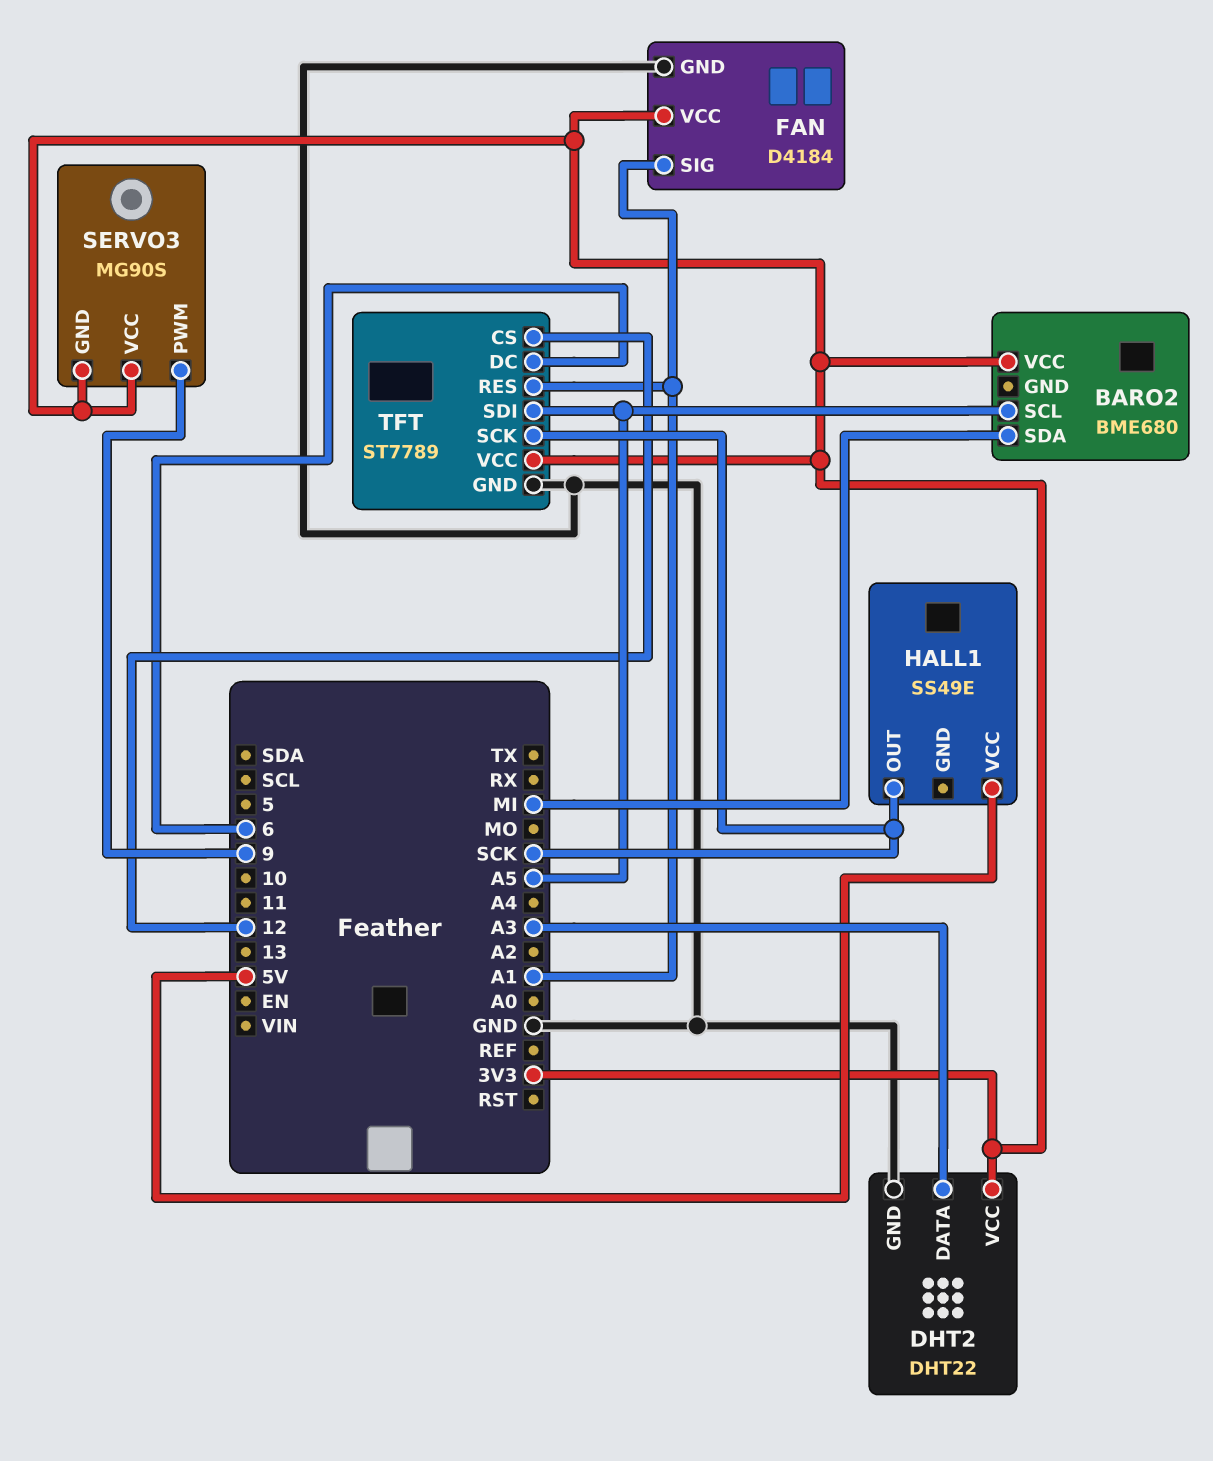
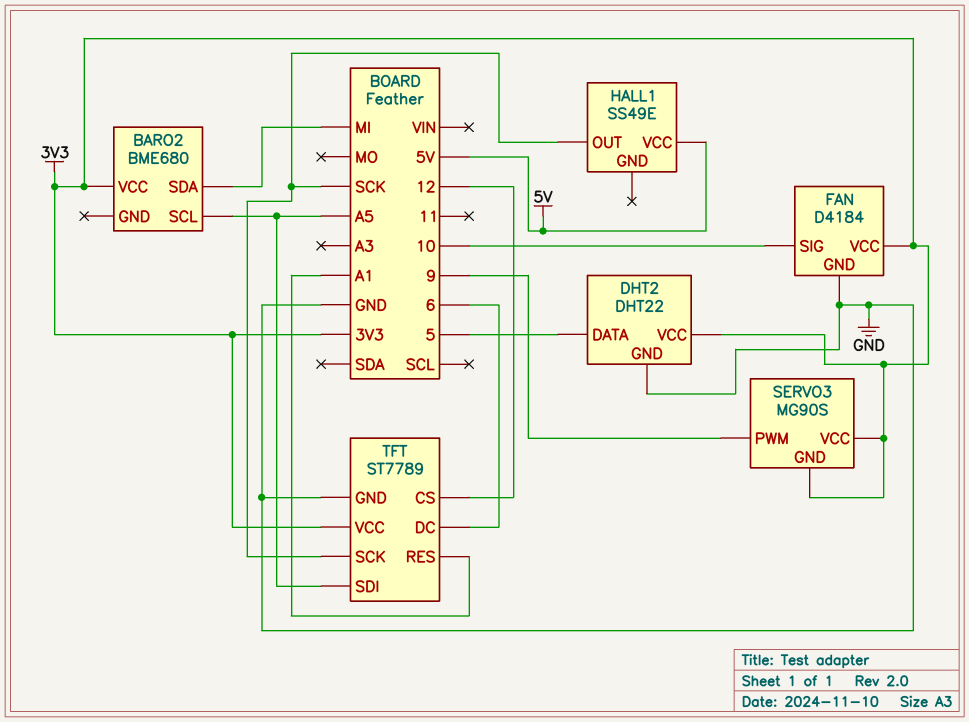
DHT2 pin DATA: A3 -> 5
FAN pin SIG: A1 -> 10

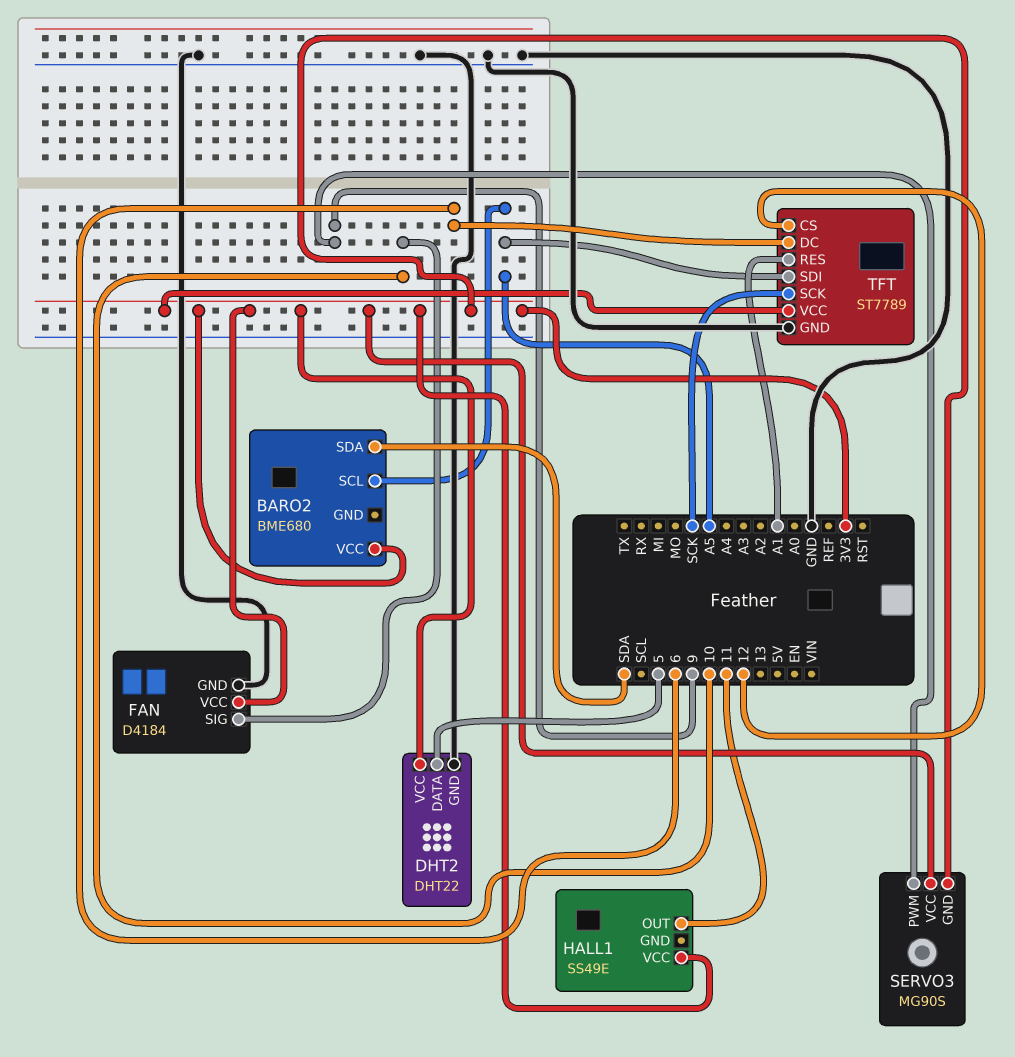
BARO2 pin SDA: MI -> SDA
HALL1 pin OUT: SCK -> 11
HALL1 pin VCC: 5V -> 3V3

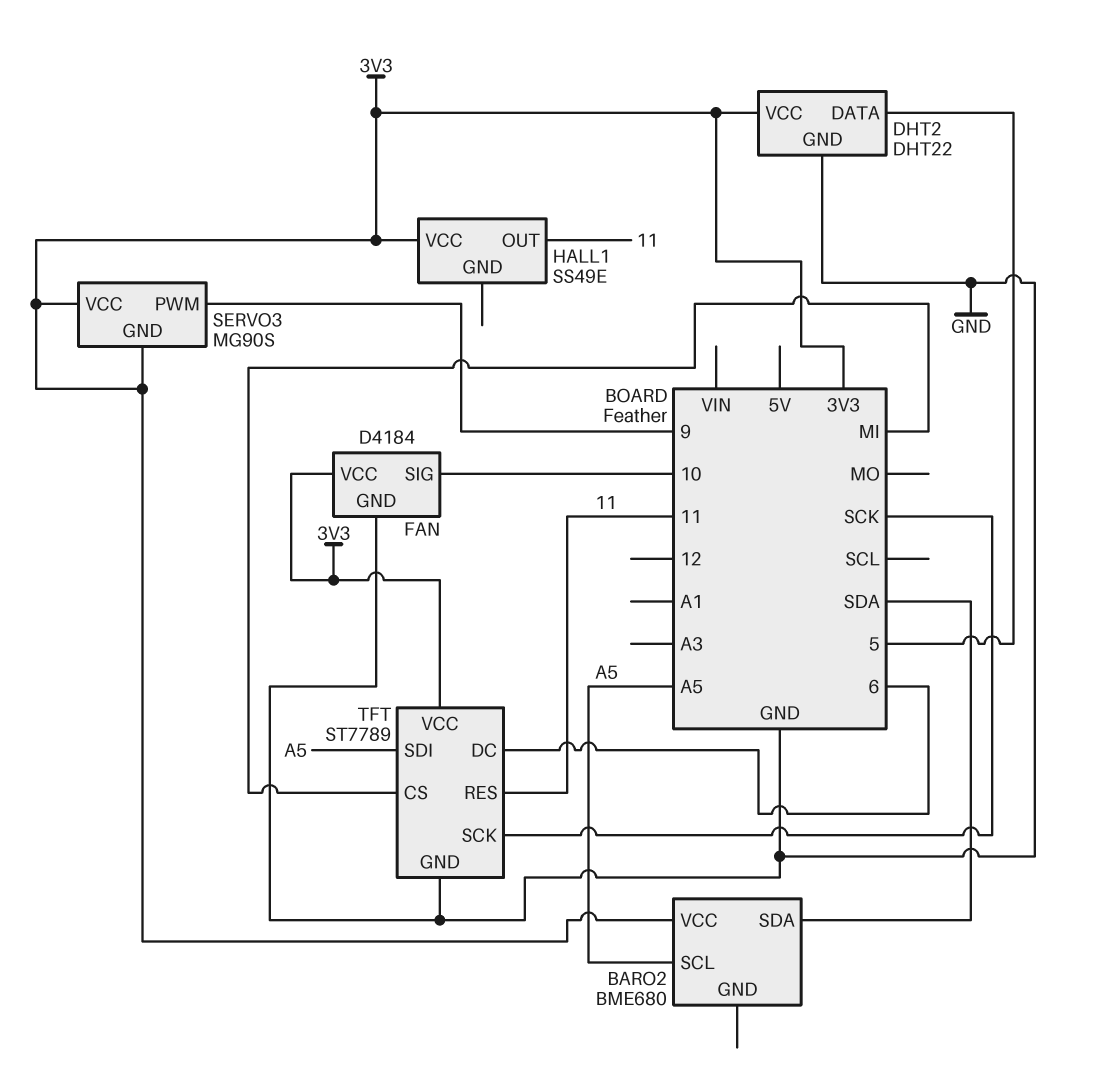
TFT pin CS: 12 -> MI
TFT pin RES: A1 -> 11

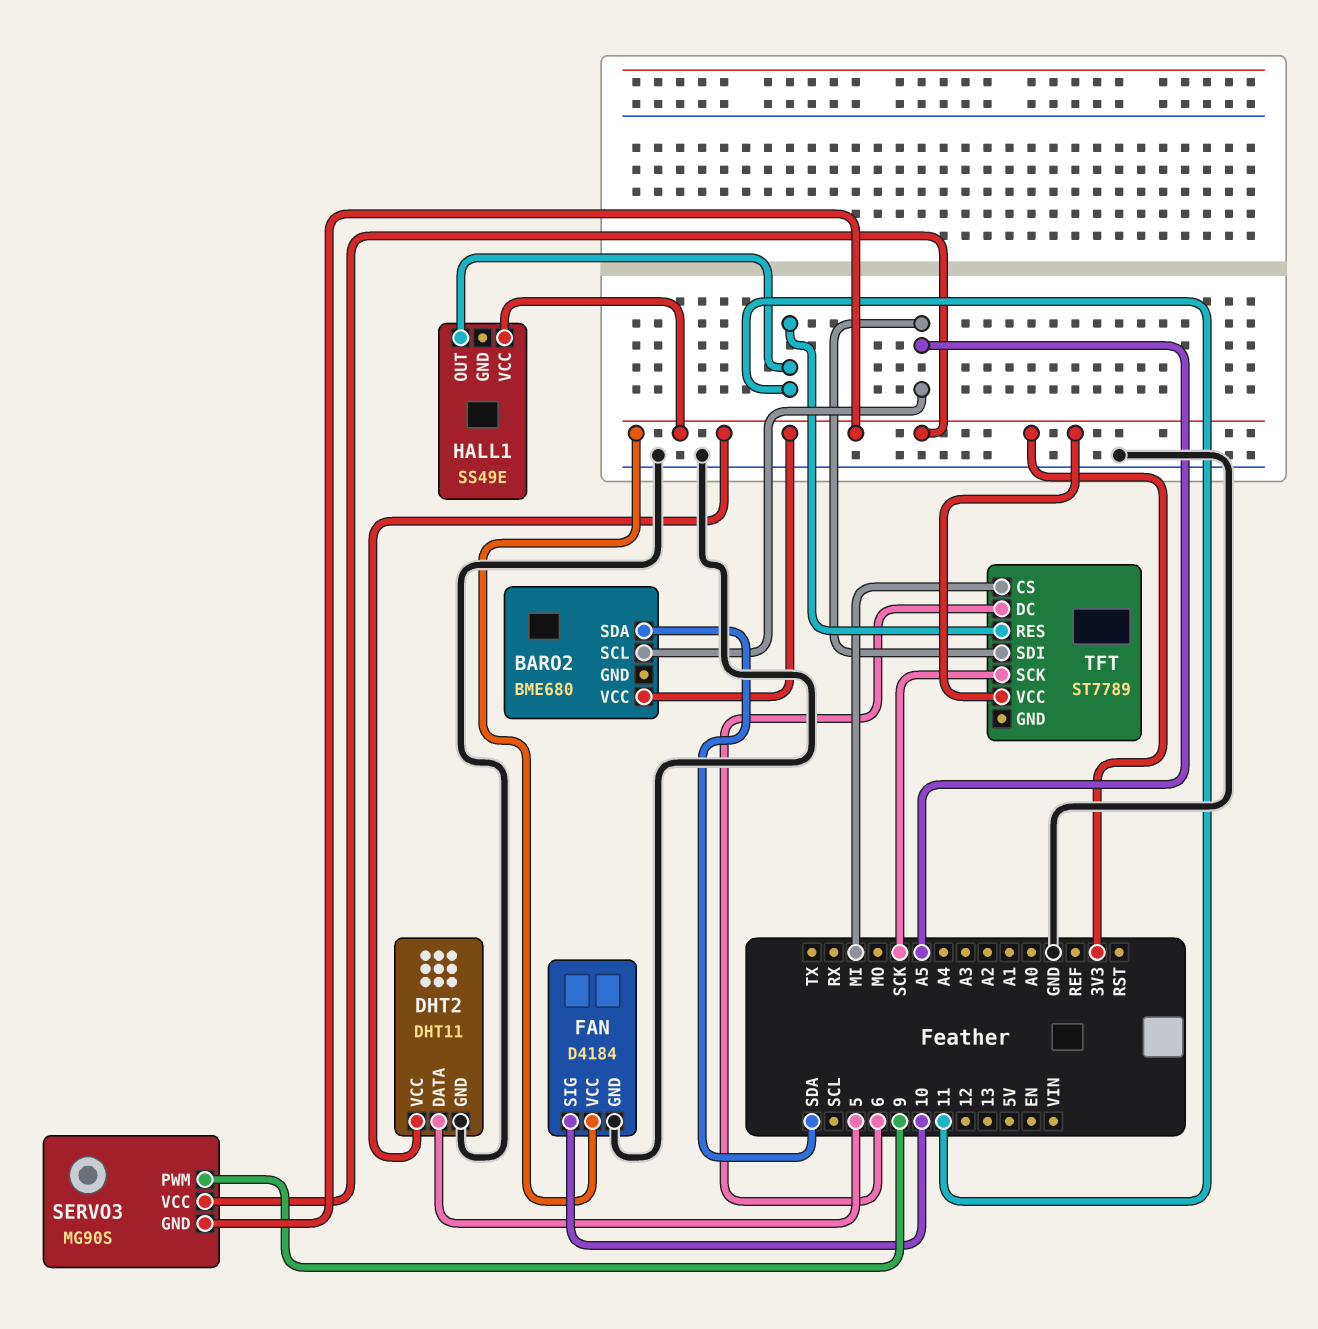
DHT2: DHT22 -> DHT11
TFT pin GND: GND -> none

